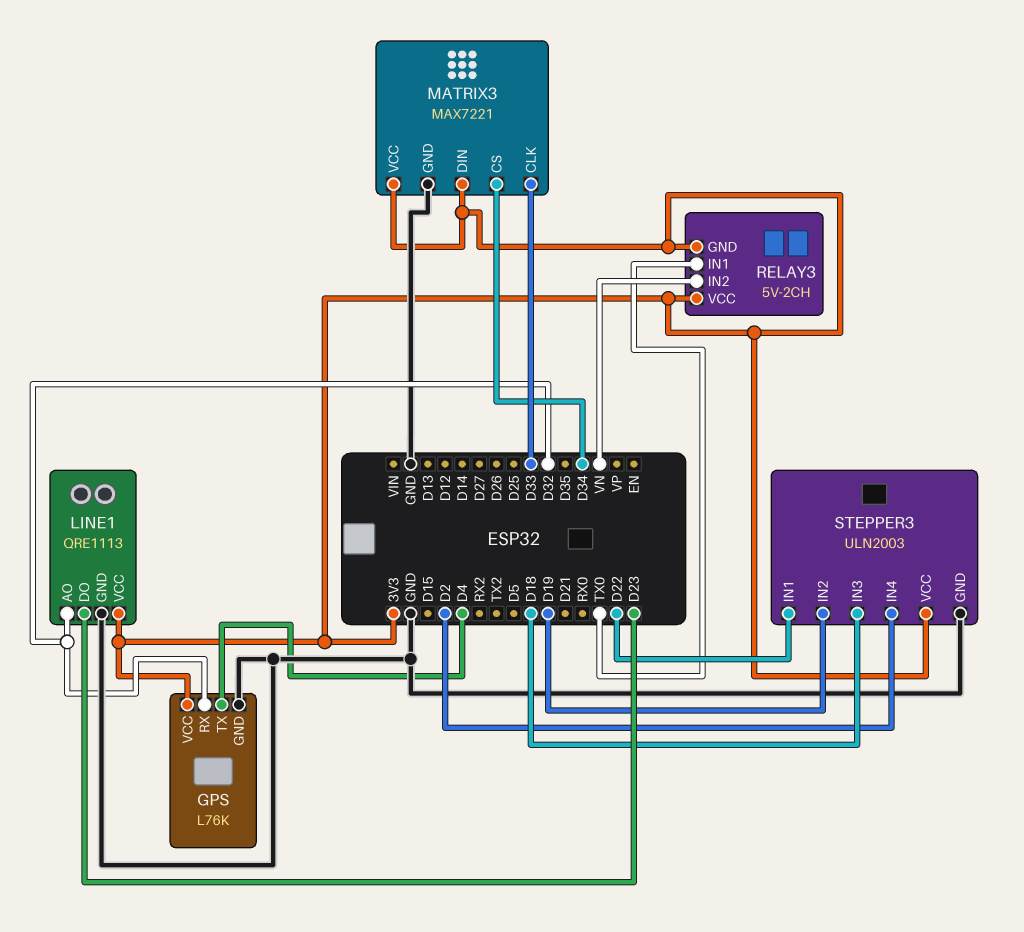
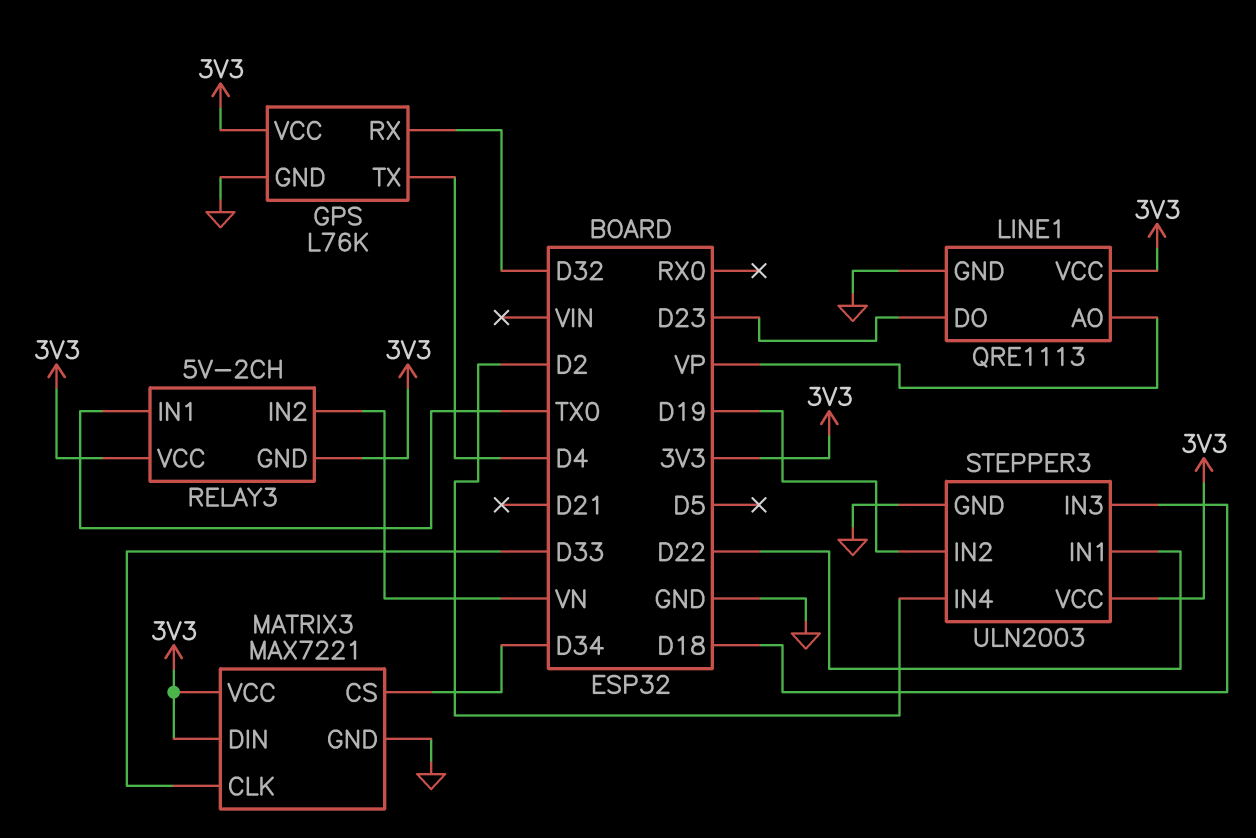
LINE1 pin AO: D32 -> VP

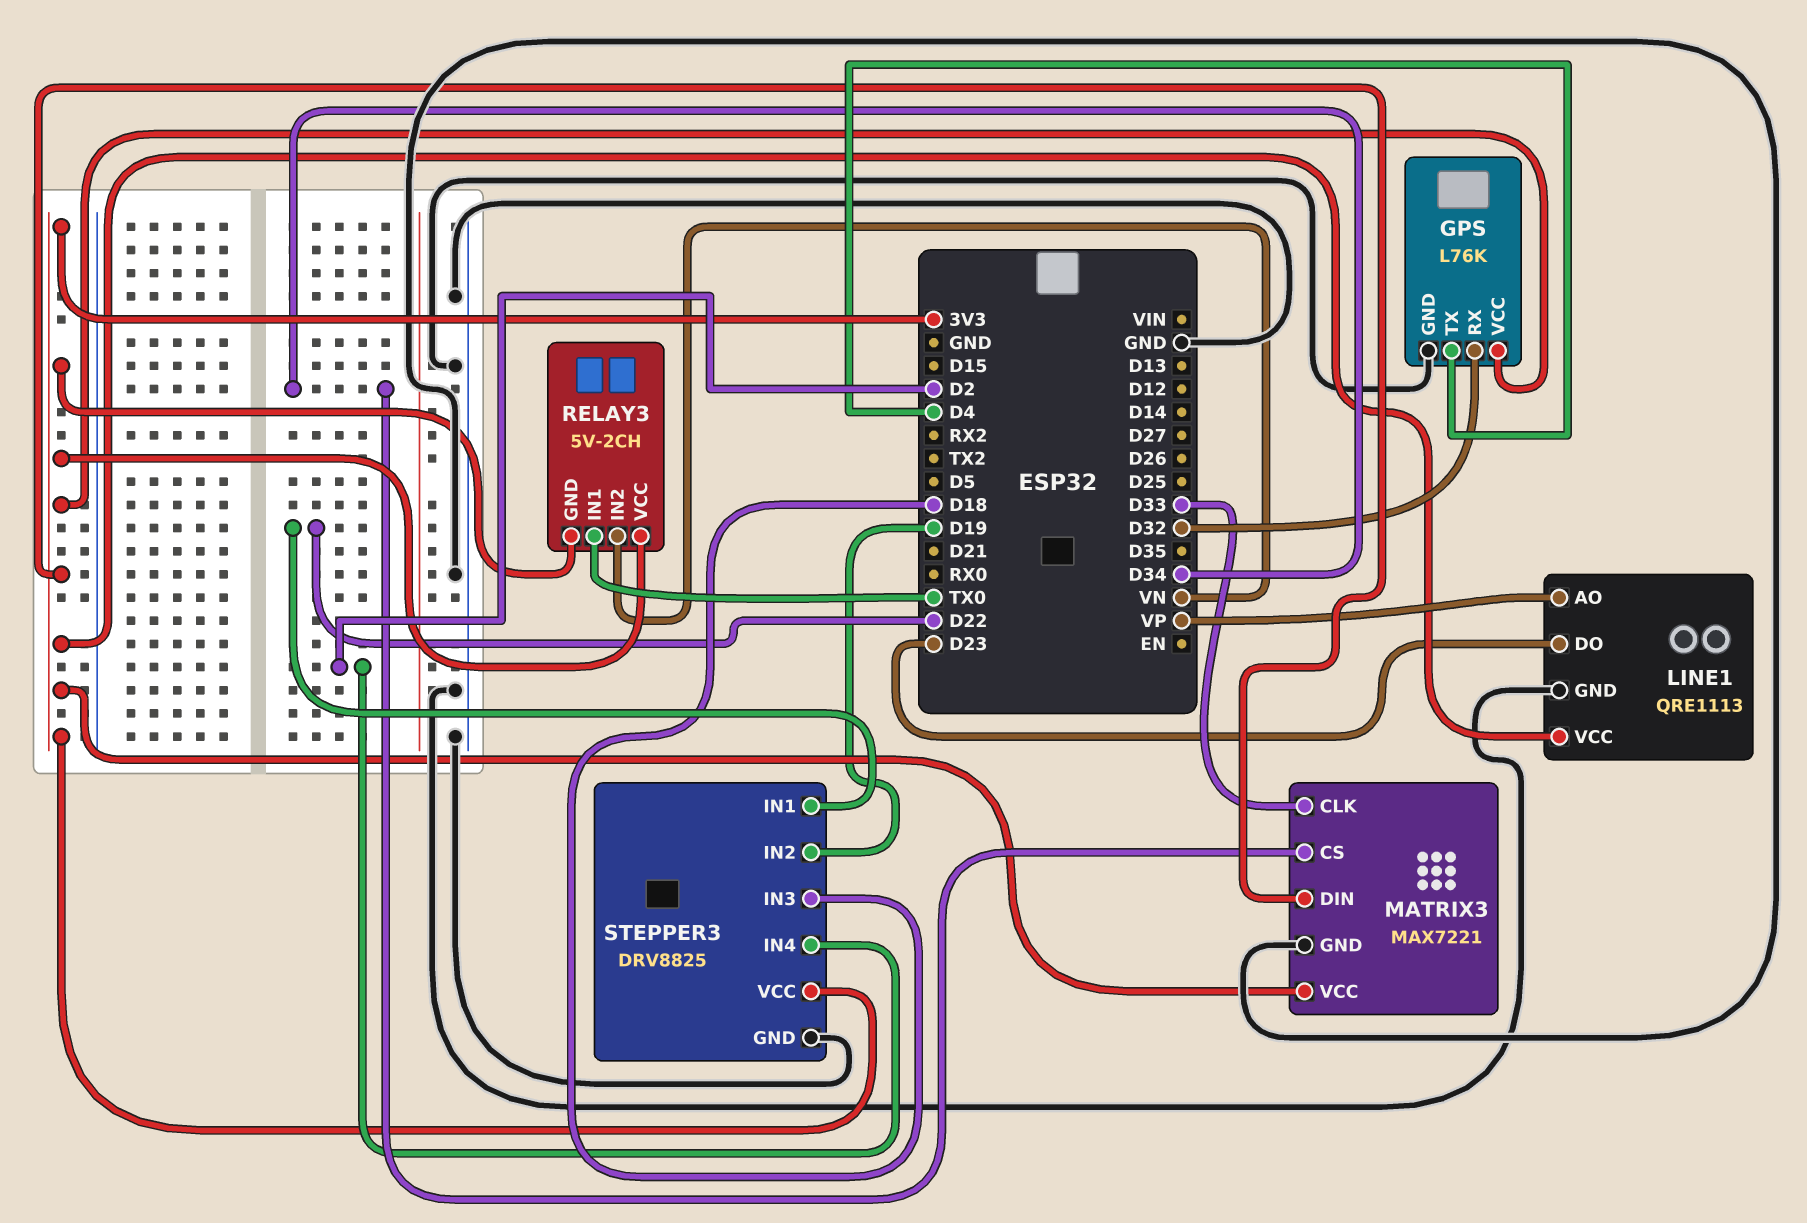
STEPPER3: ULN2003 -> DRV8825

